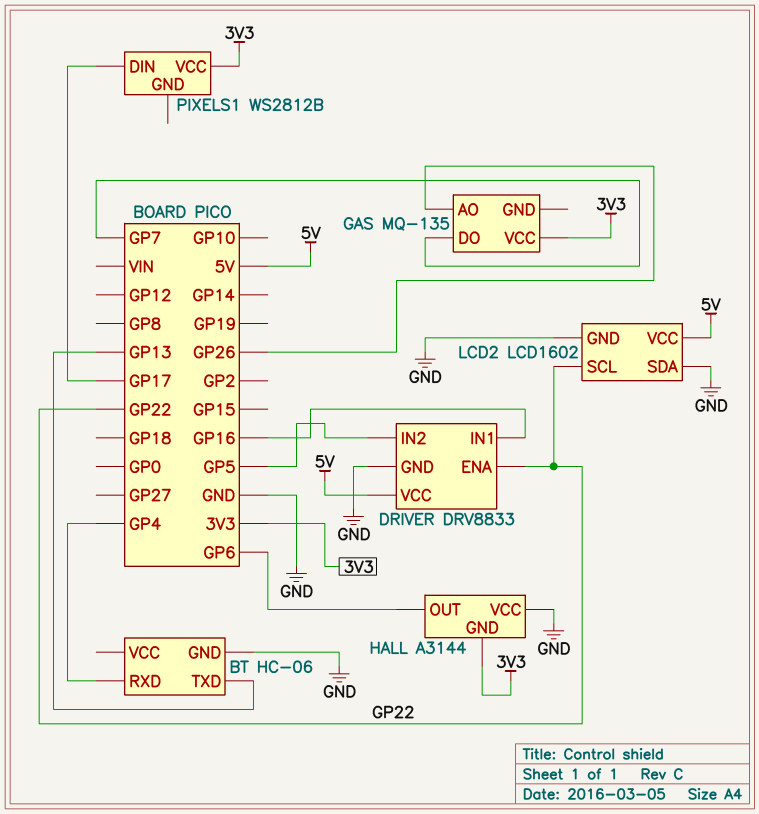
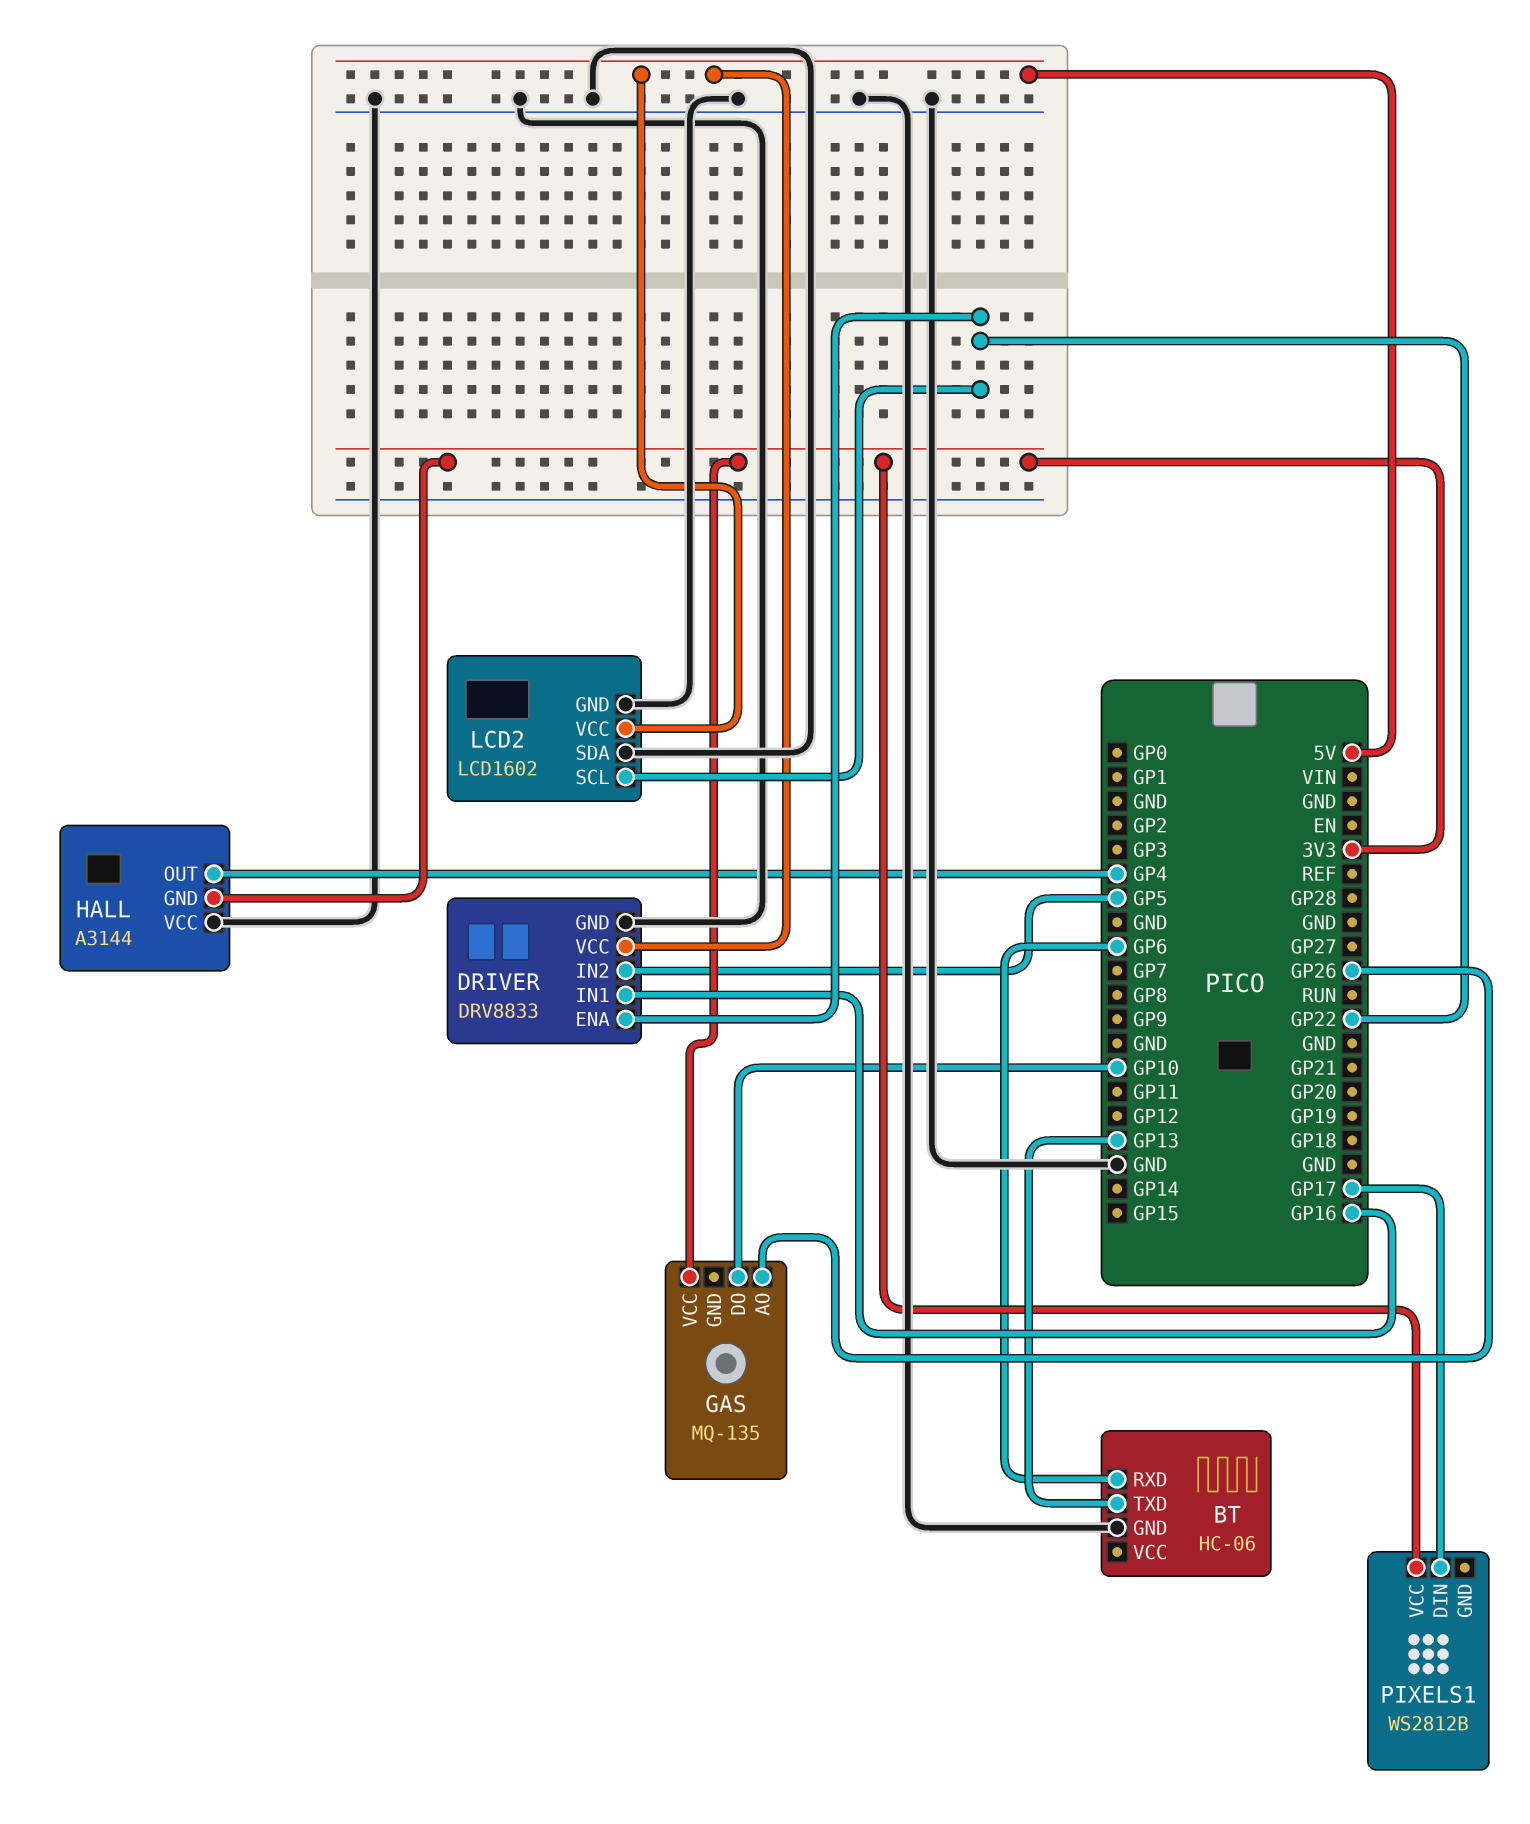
BT pin RXD: GP4 -> GP6
GAS pin DO: GP7 -> GP10
HALL pin OUT: GP6 -> GP4

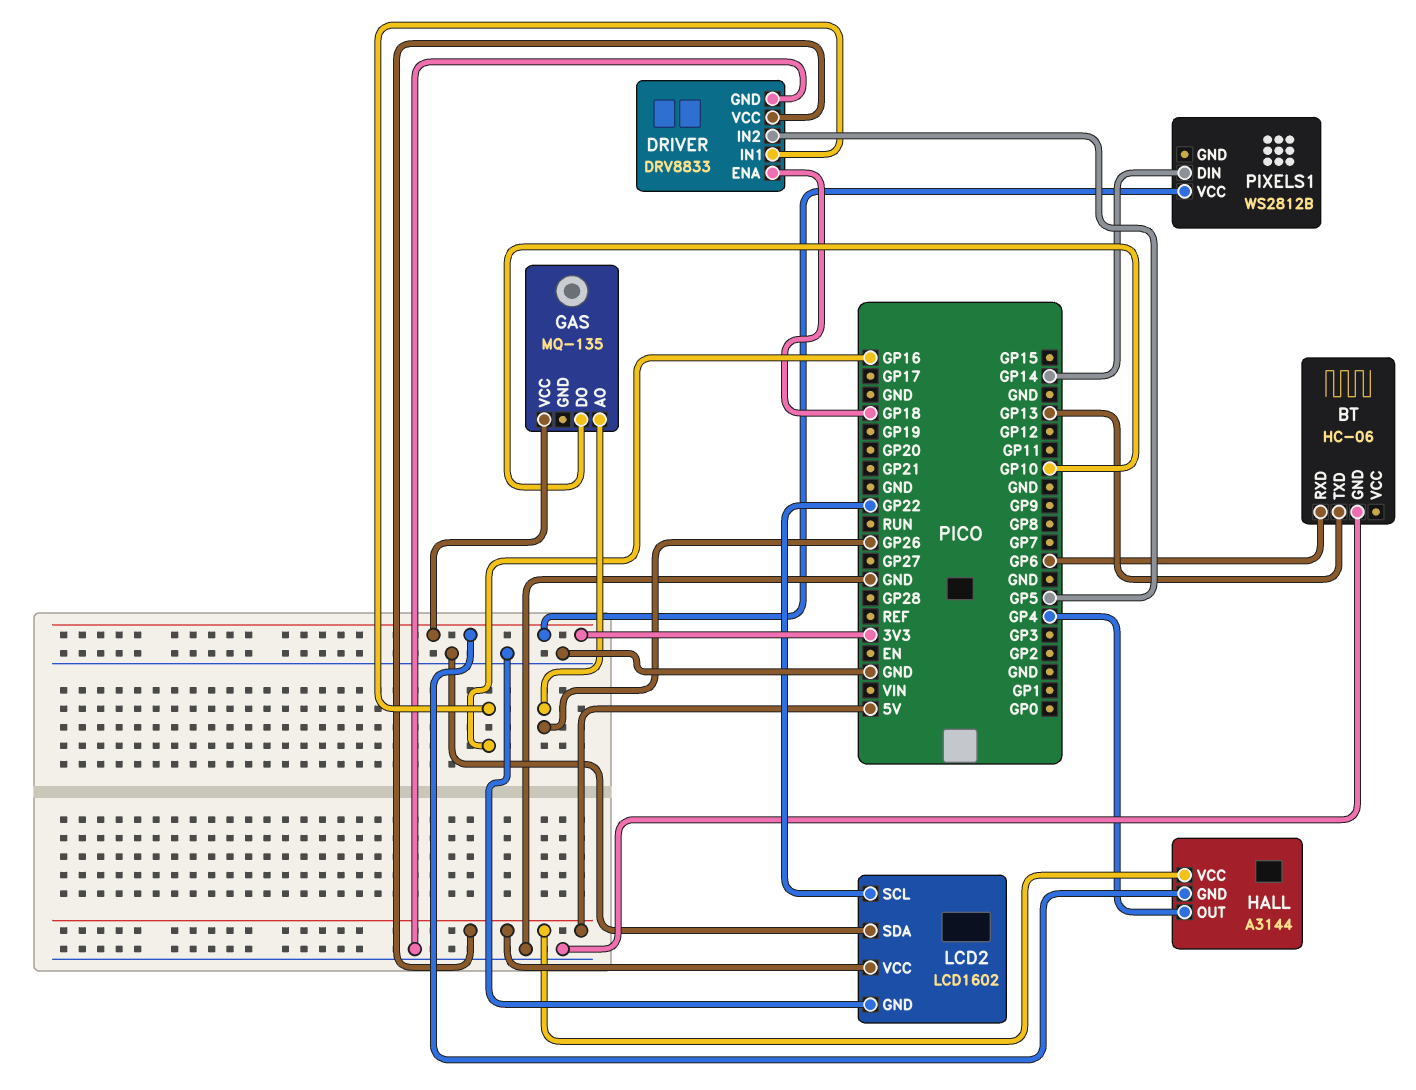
DRIVER pin ENA: GP22 -> GP18
HALL pin VCC: GND -> 5V
PIXELS1 pin DIN: GP17 -> GP14

